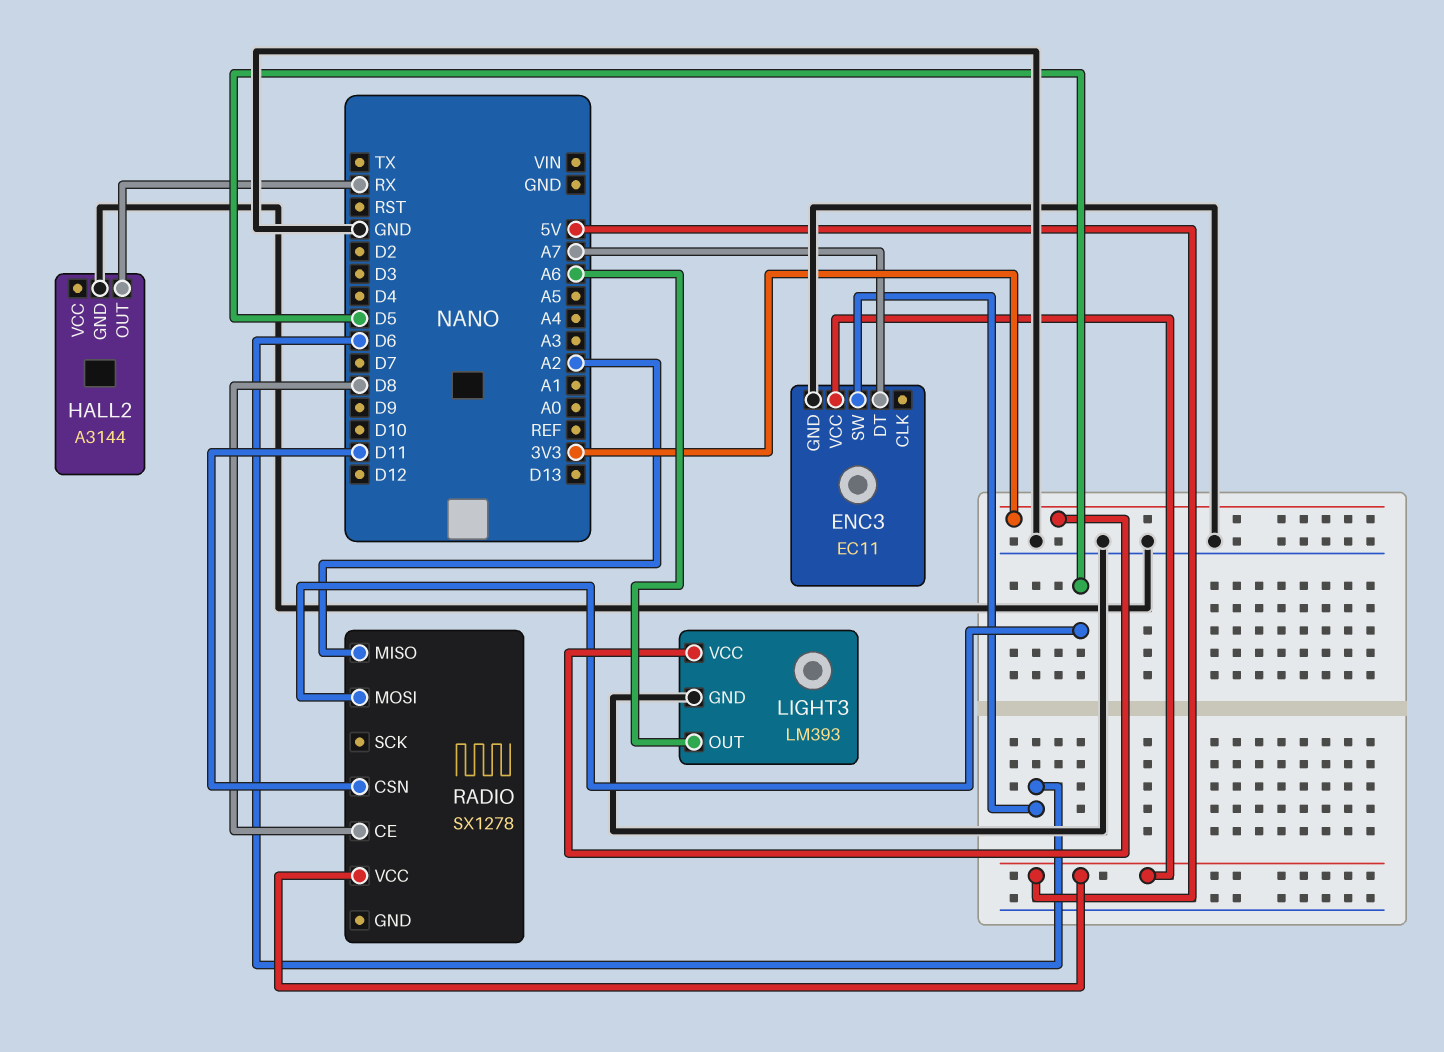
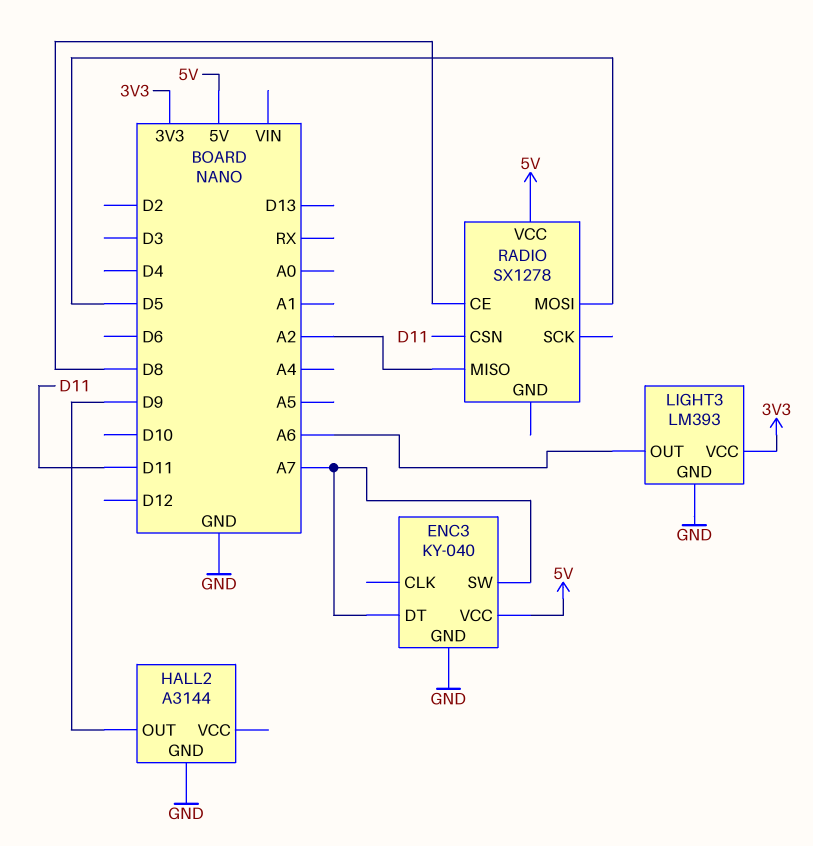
ENC3: EC11 -> KY-040
ENC3 pin SW: D6 -> A7
HALL2 pin OUT: RX -> D9

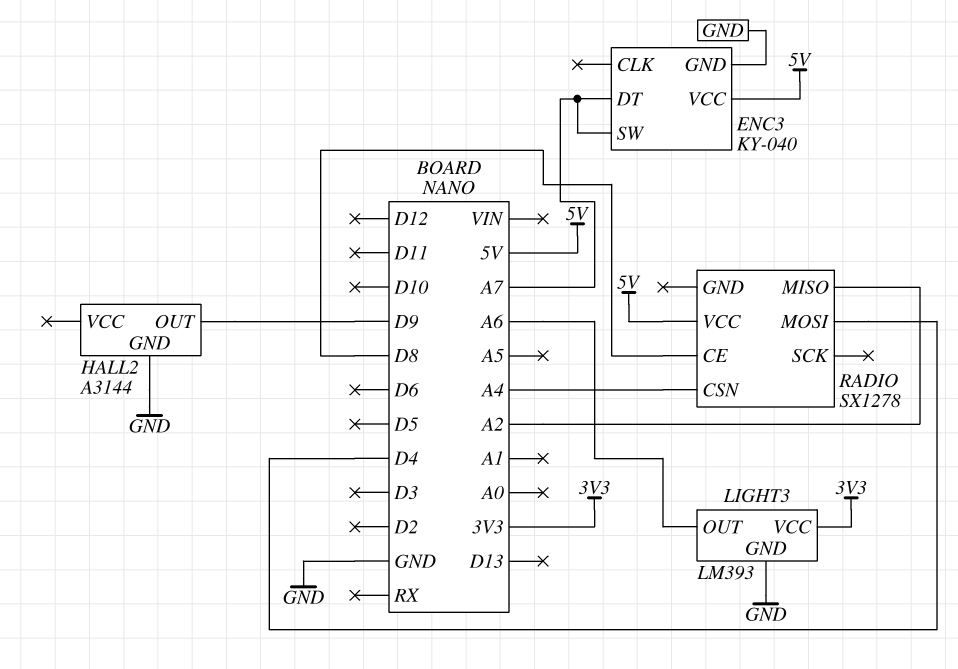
RADIO pin CSN: D11 -> A4
RADIO pin MOSI: D5 -> D4

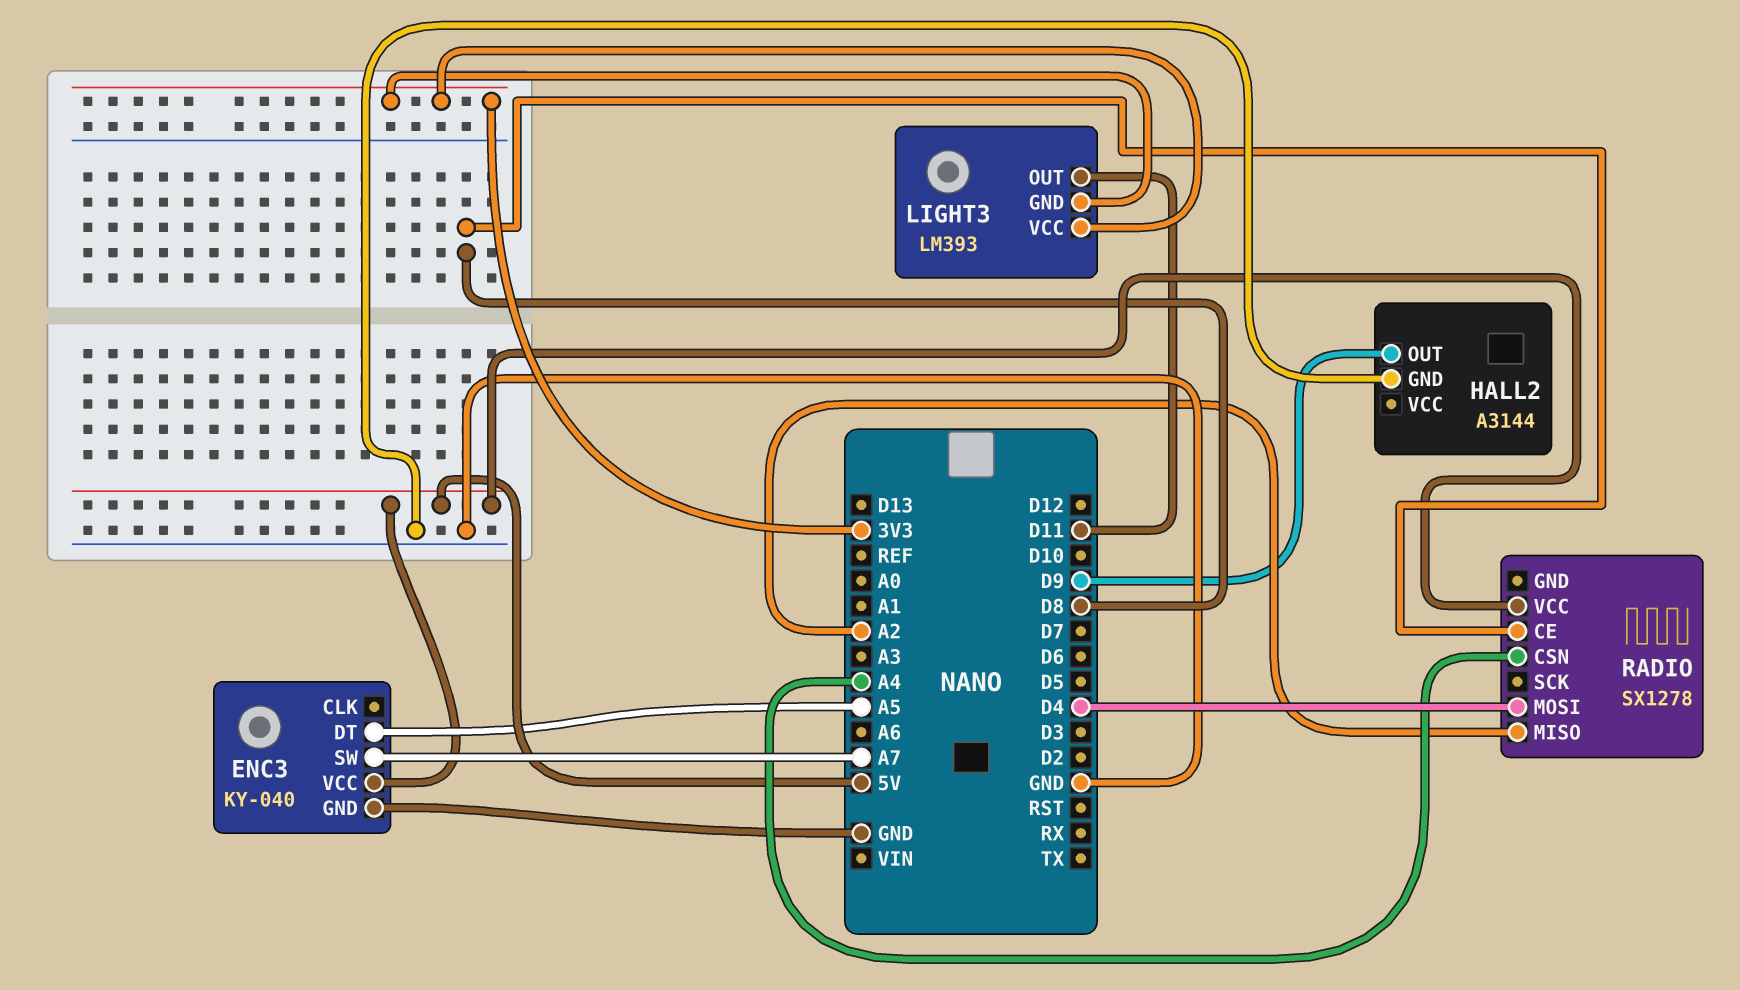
ENC3 pin DT: A7 -> A5
LIGHT3 pin GND: GND -> 3V3
LIGHT3 pin OUT: A6 -> D11

